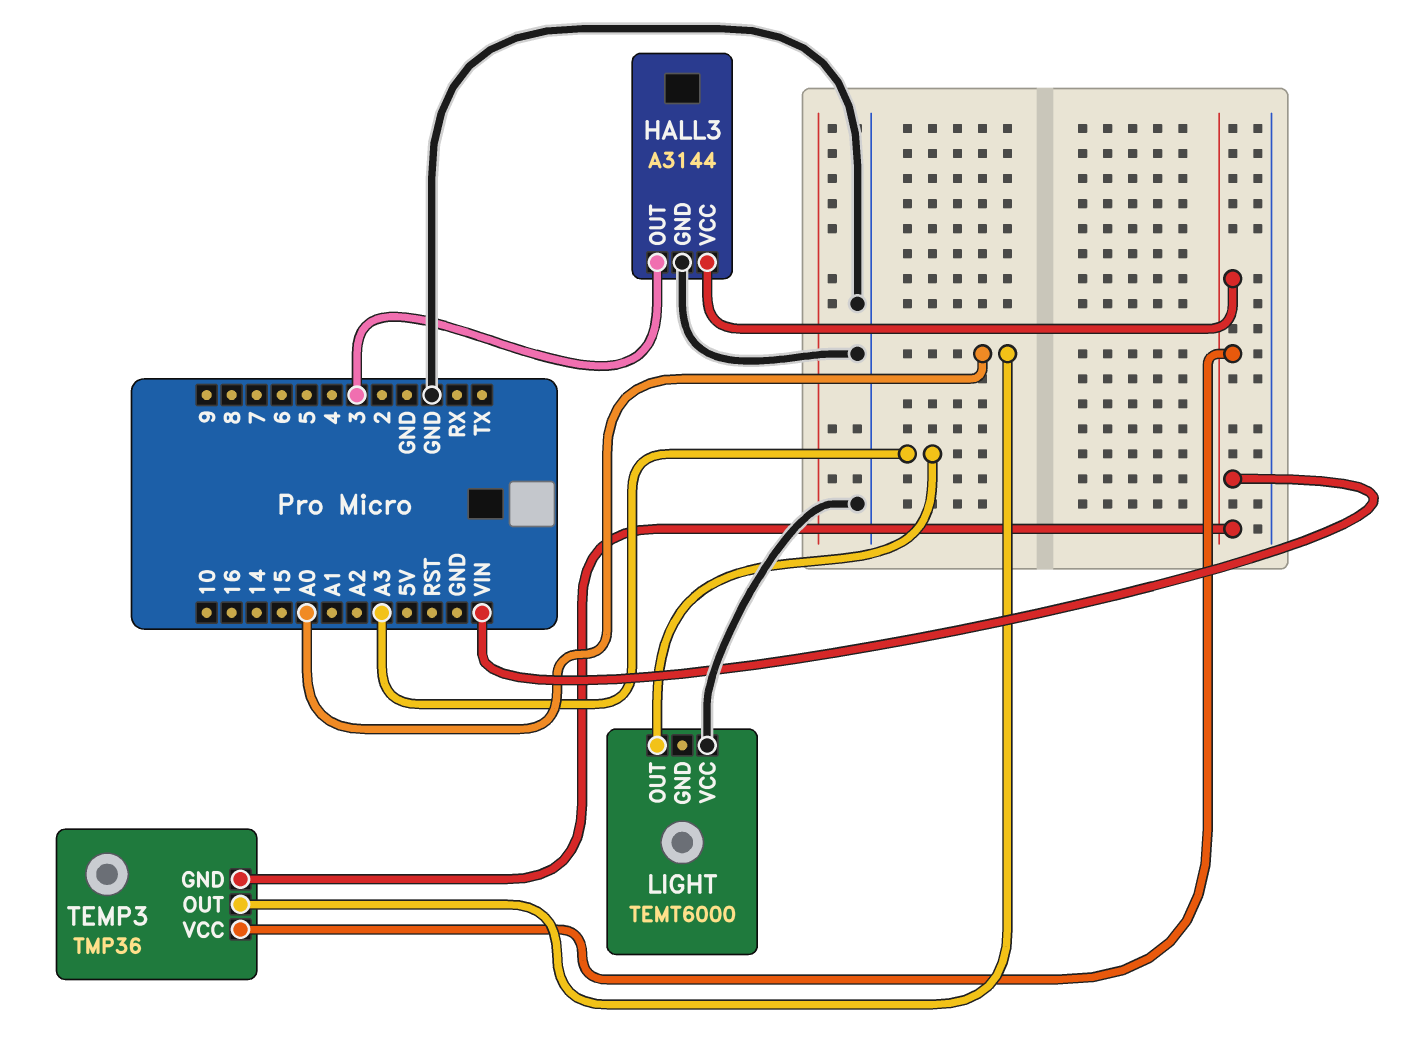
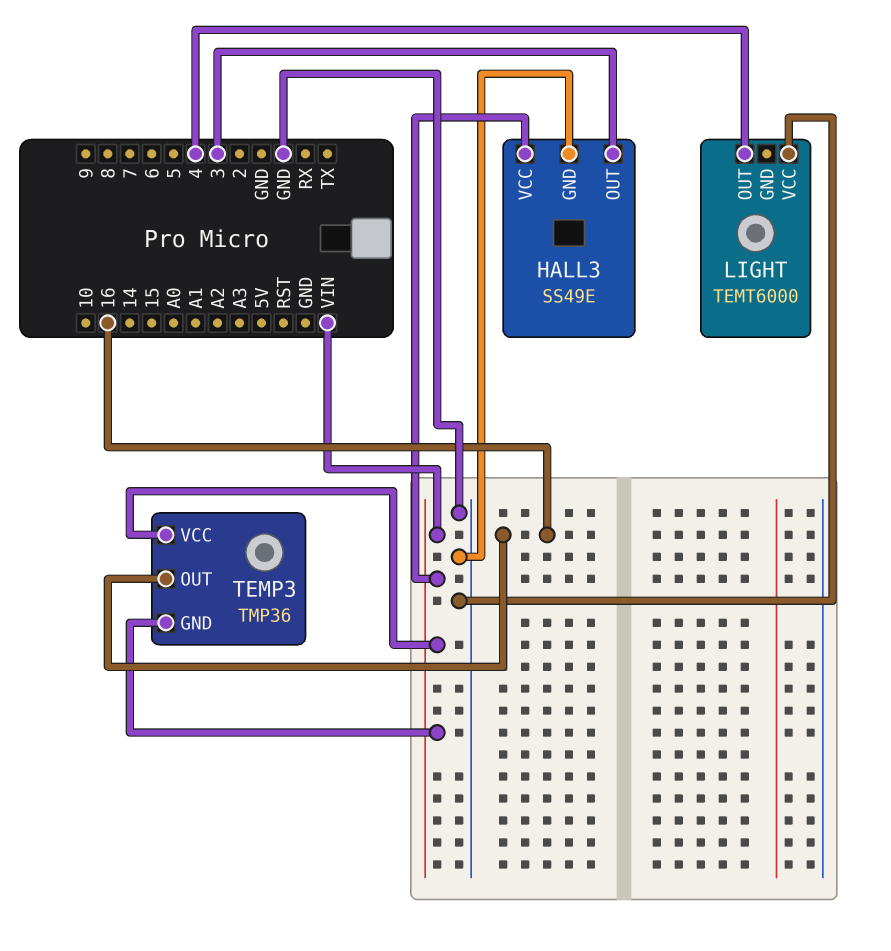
HALL3: A3144 -> SS49E
LIGHT pin OUT: A3 -> 4
TEMP3 pin OUT: A0 -> 16

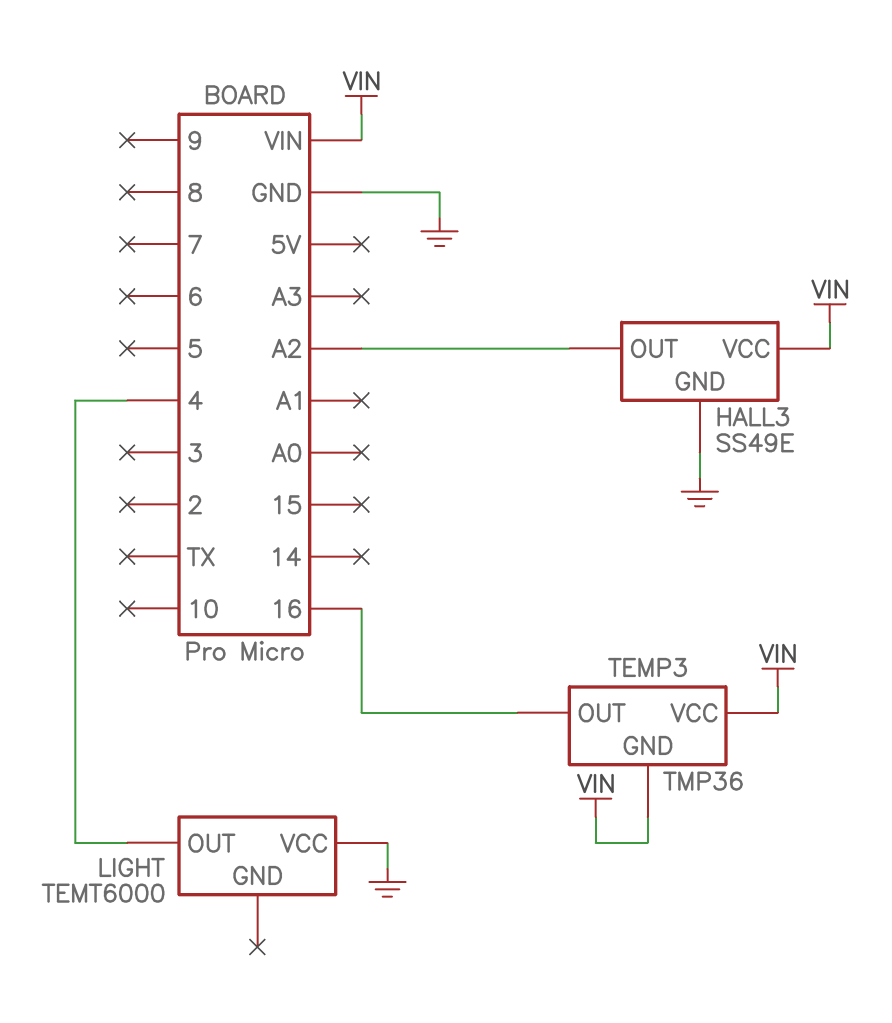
HALL3 pin OUT: 3 -> A2

